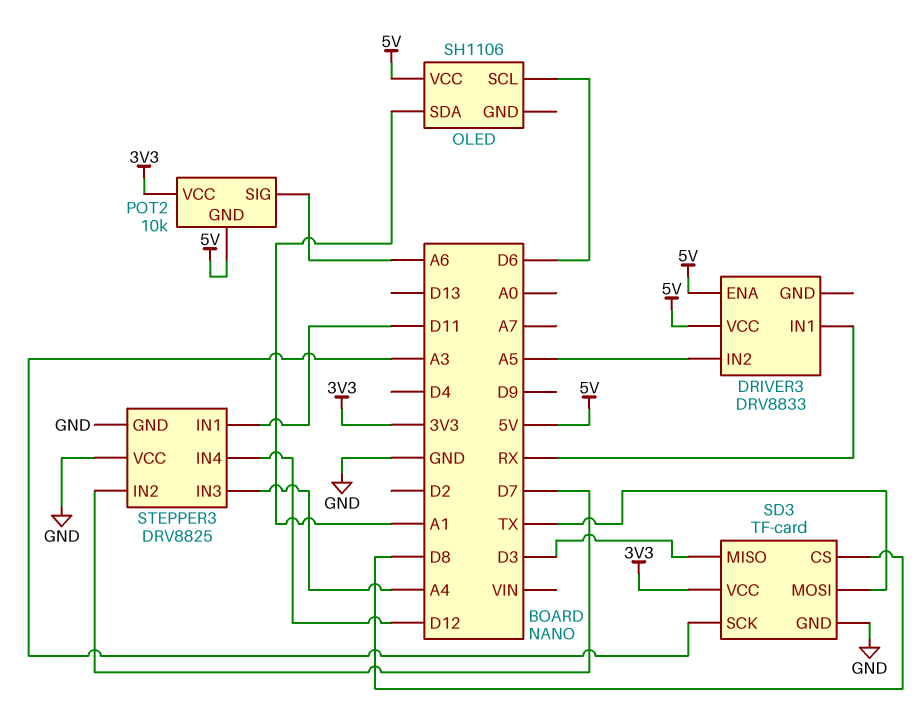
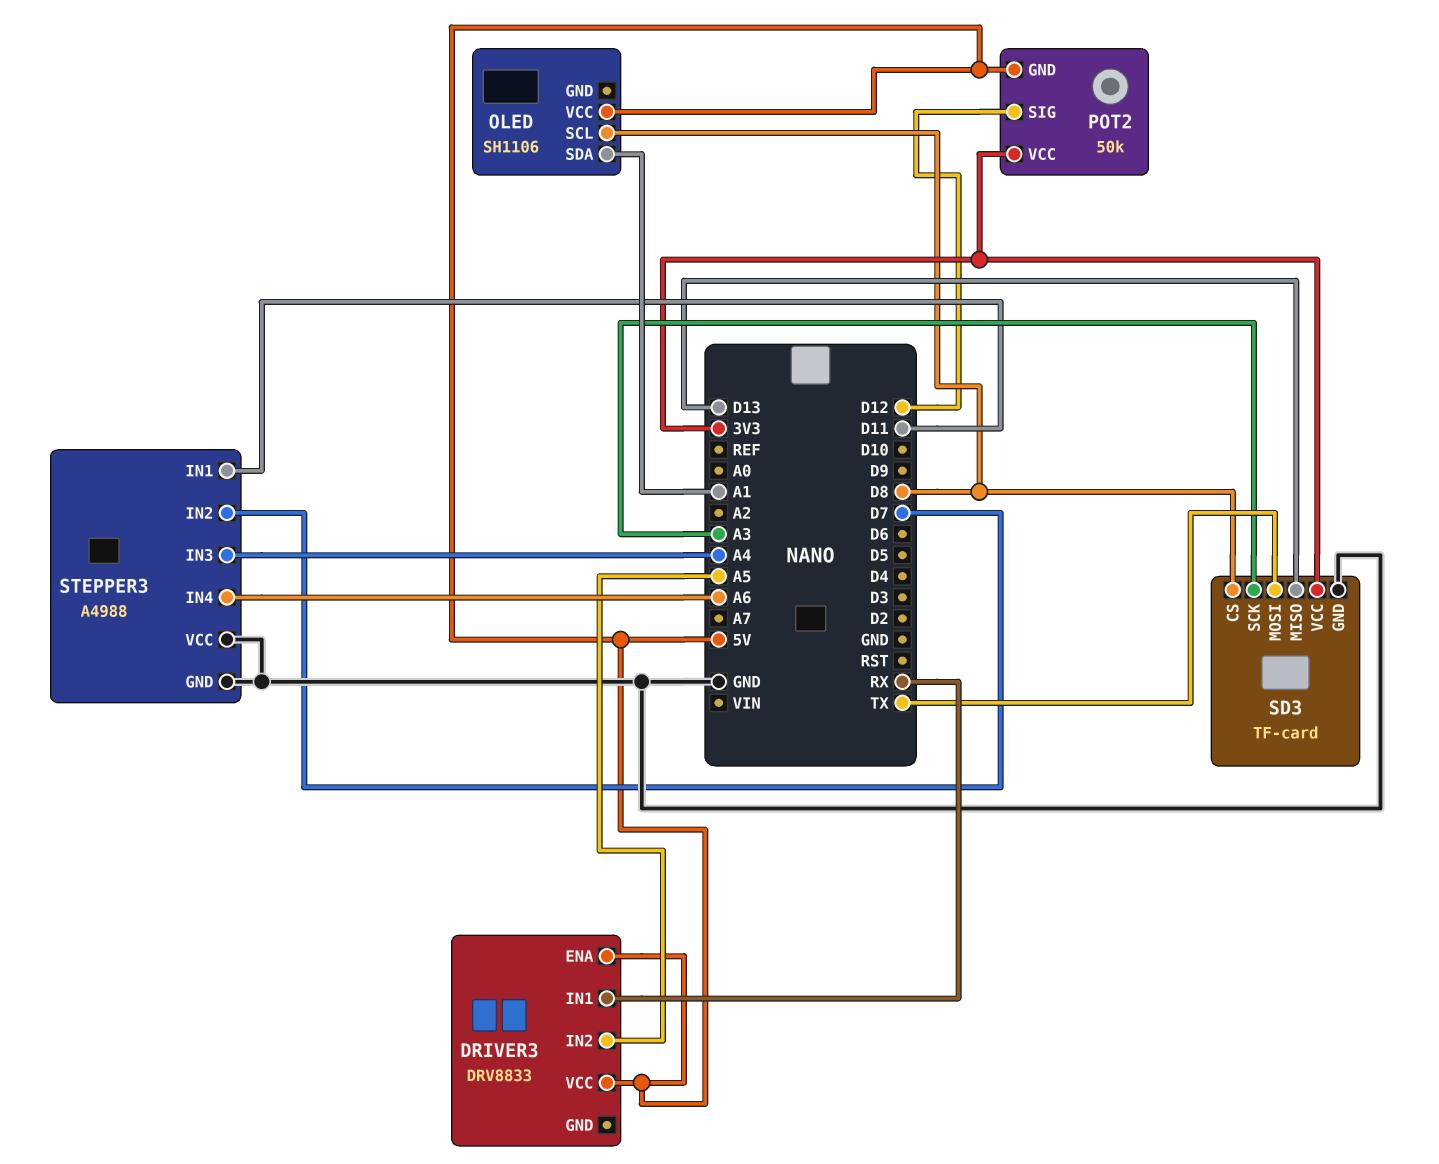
OLED pin SCL: D6 -> D8
POT2: 10k -> 50k
POT2 pin SIG: A6 -> D12
SD3 pin MISO: D3 -> D13
STEPPER3: DRV8825 -> A4988
STEPPER3 pin IN4: D12 -> A6

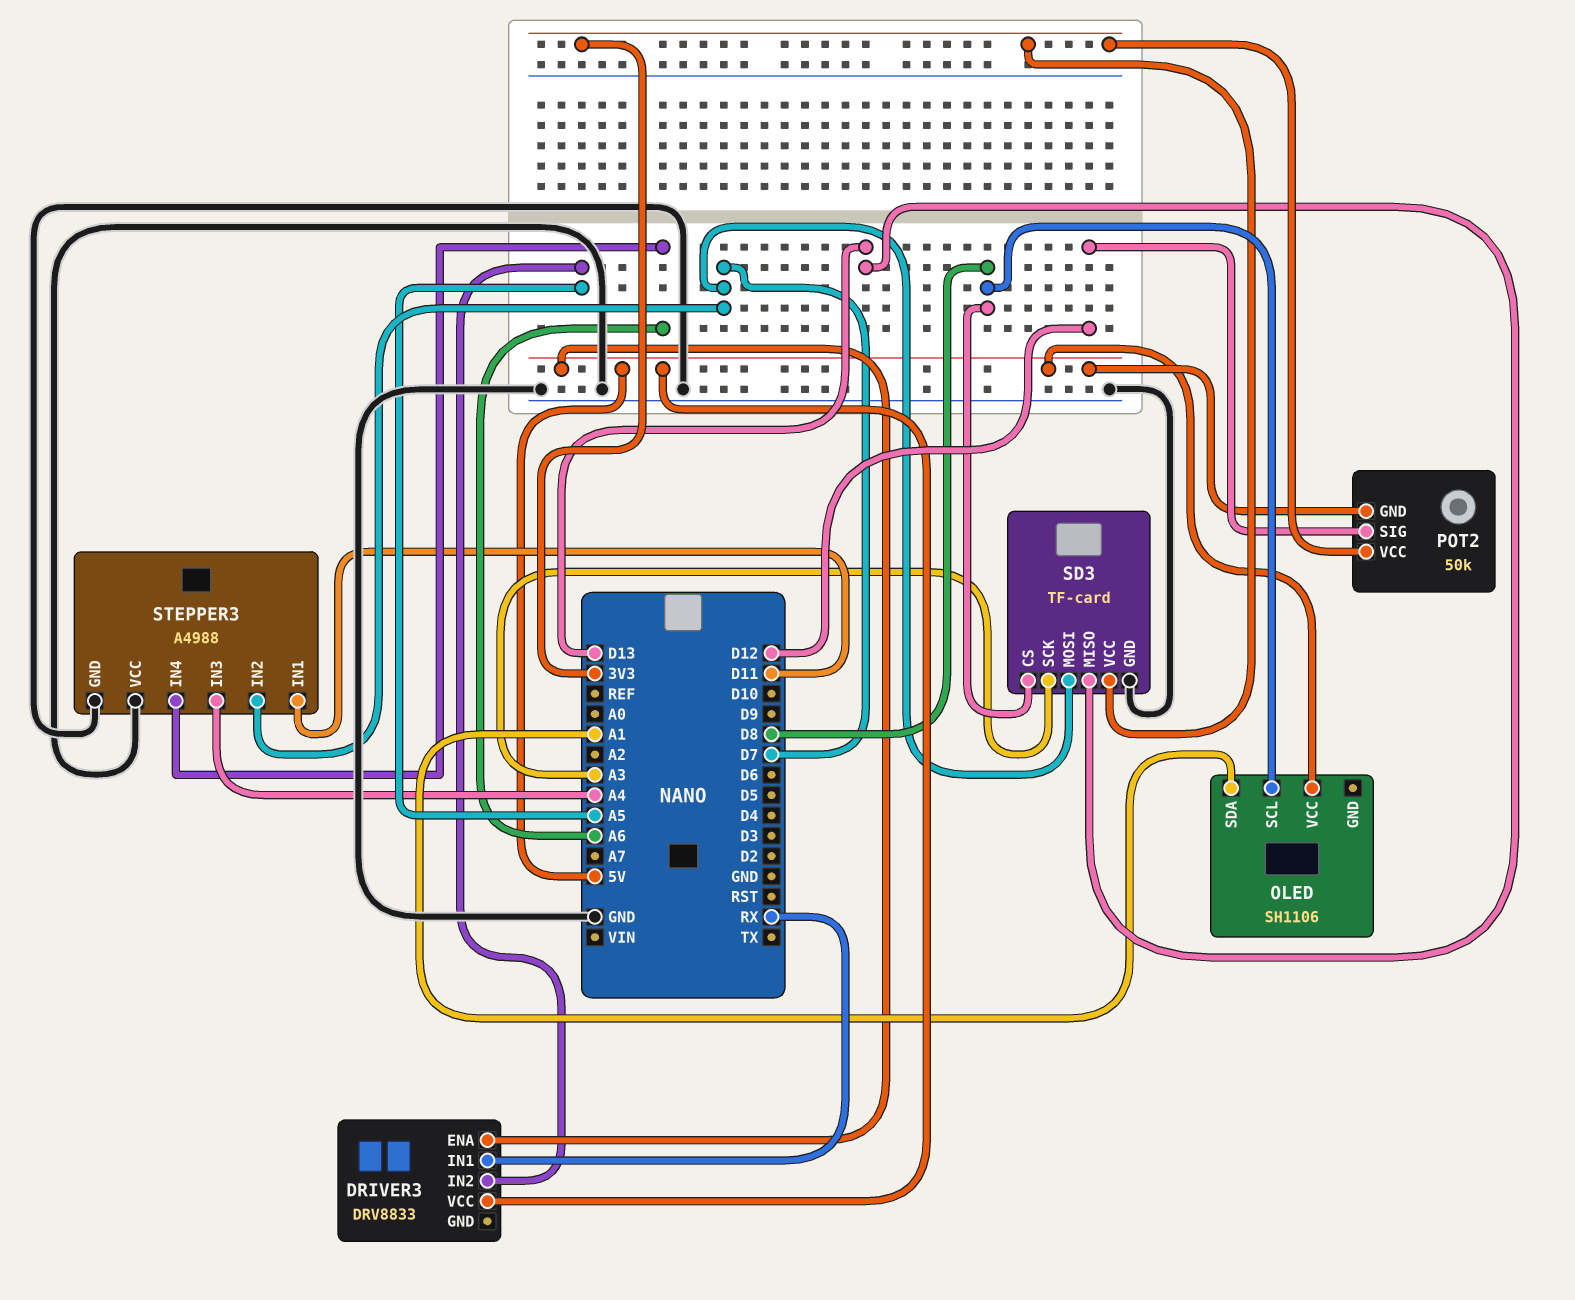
SD3 pin MOSI: TX -> D7

